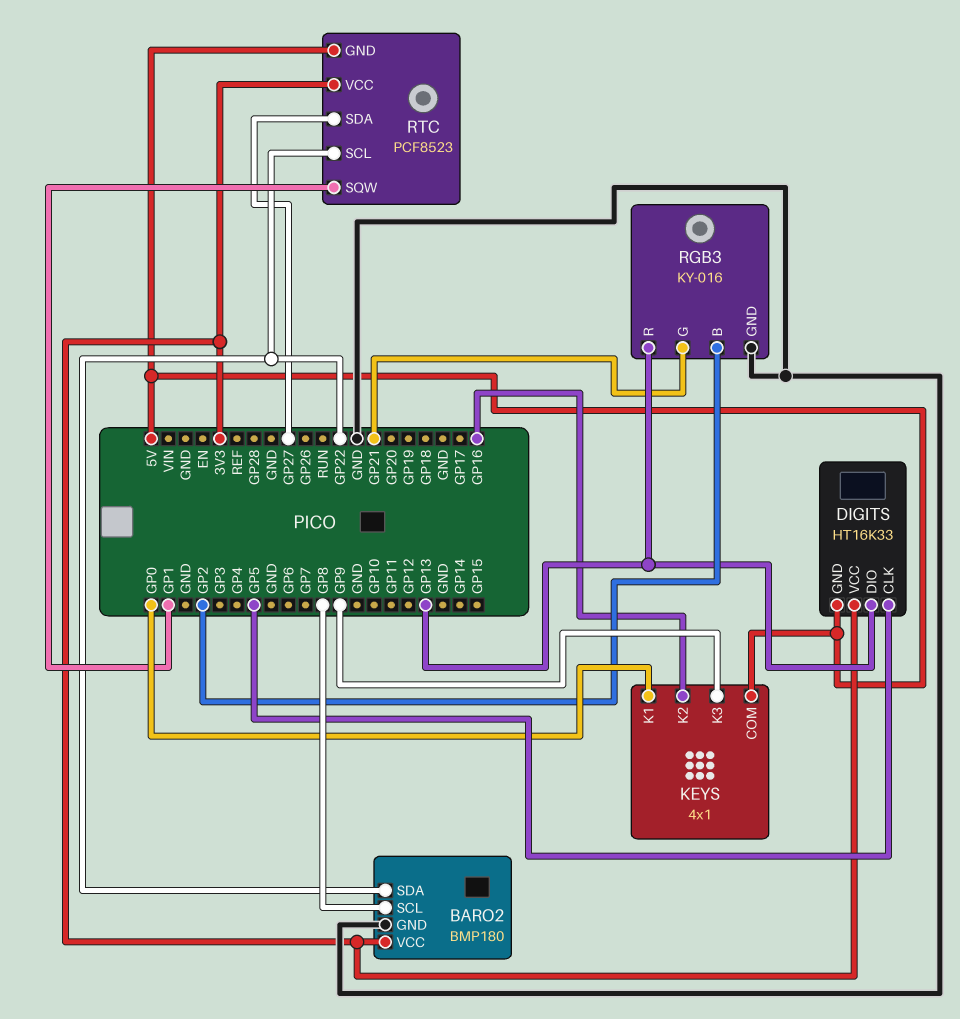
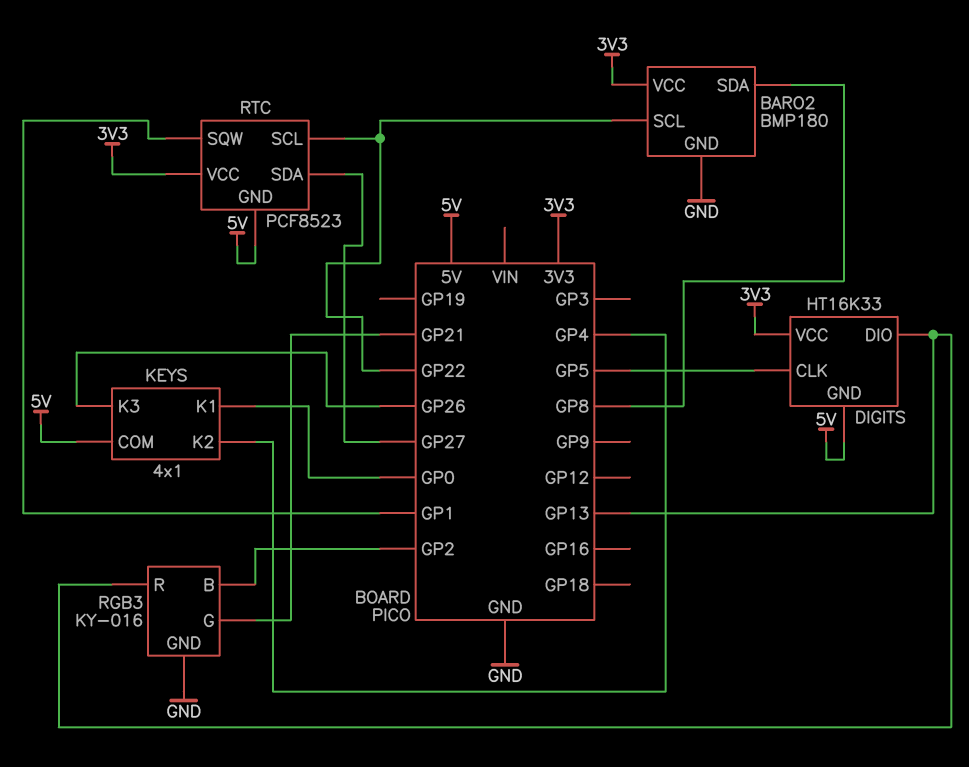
BARO2 pin SCL: GP8 -> GP22
BARO2 pin SDA: GP22 -> GP8
KEYS pin K2: GP16 -> GP4
KEYS pin K3: GP9 -> GP26

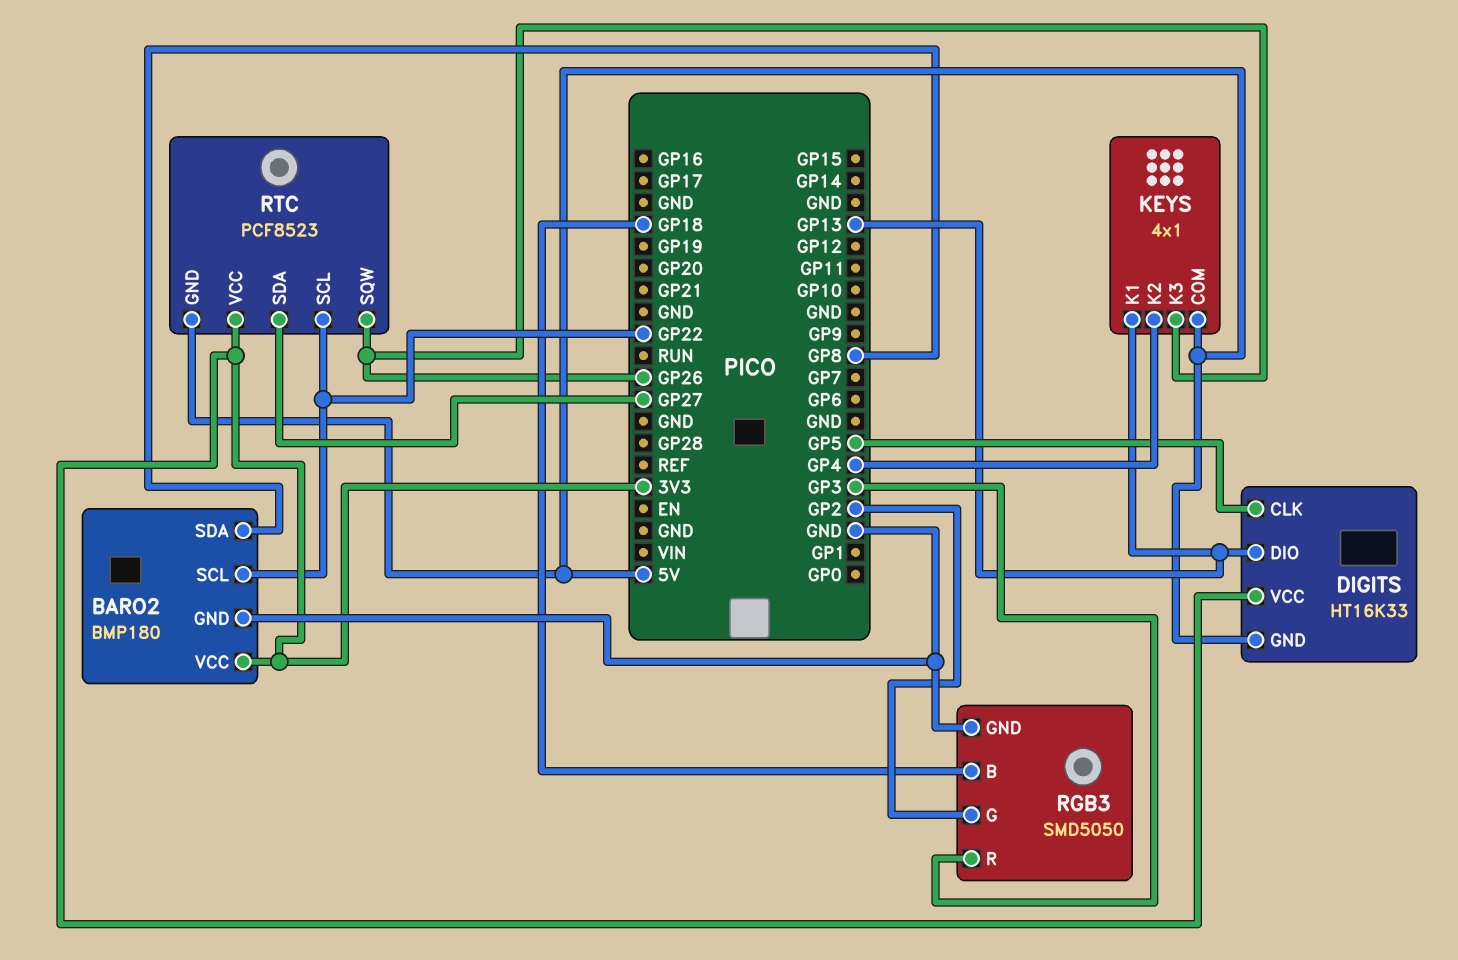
KEYS pin K1: GP0 -> GP13
RGB3: KY-016 -> SMD5050
RGB3 pin B: GP2 -> GP18
RGB3 pin G: GP21 -> GP2
RGB3 pin R: GP13 -> GP3
RTC pin SQW: GP1 -> GP26

